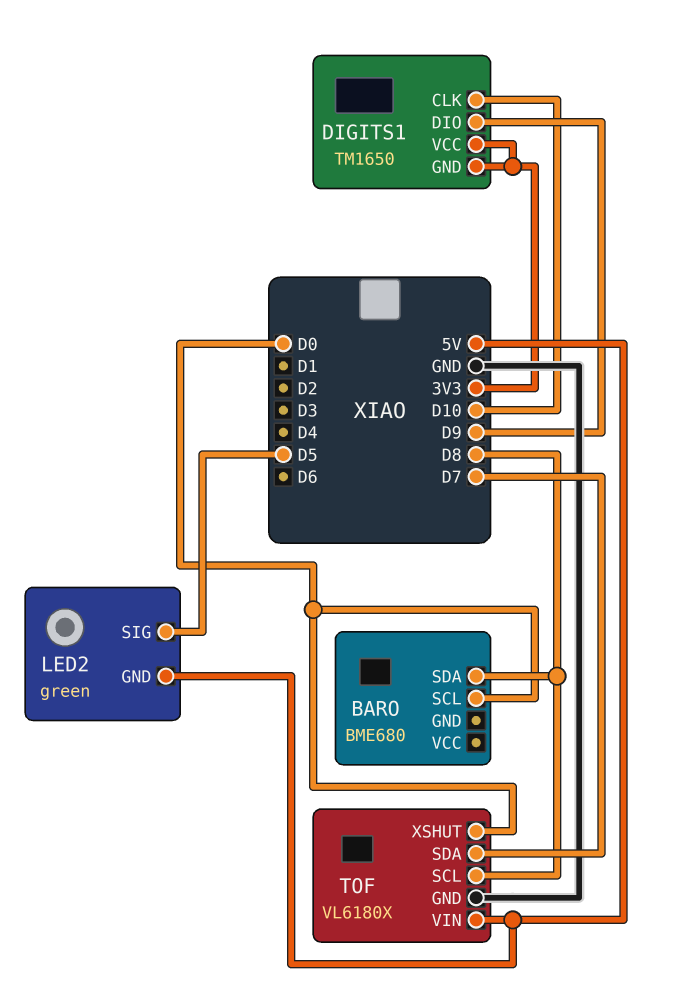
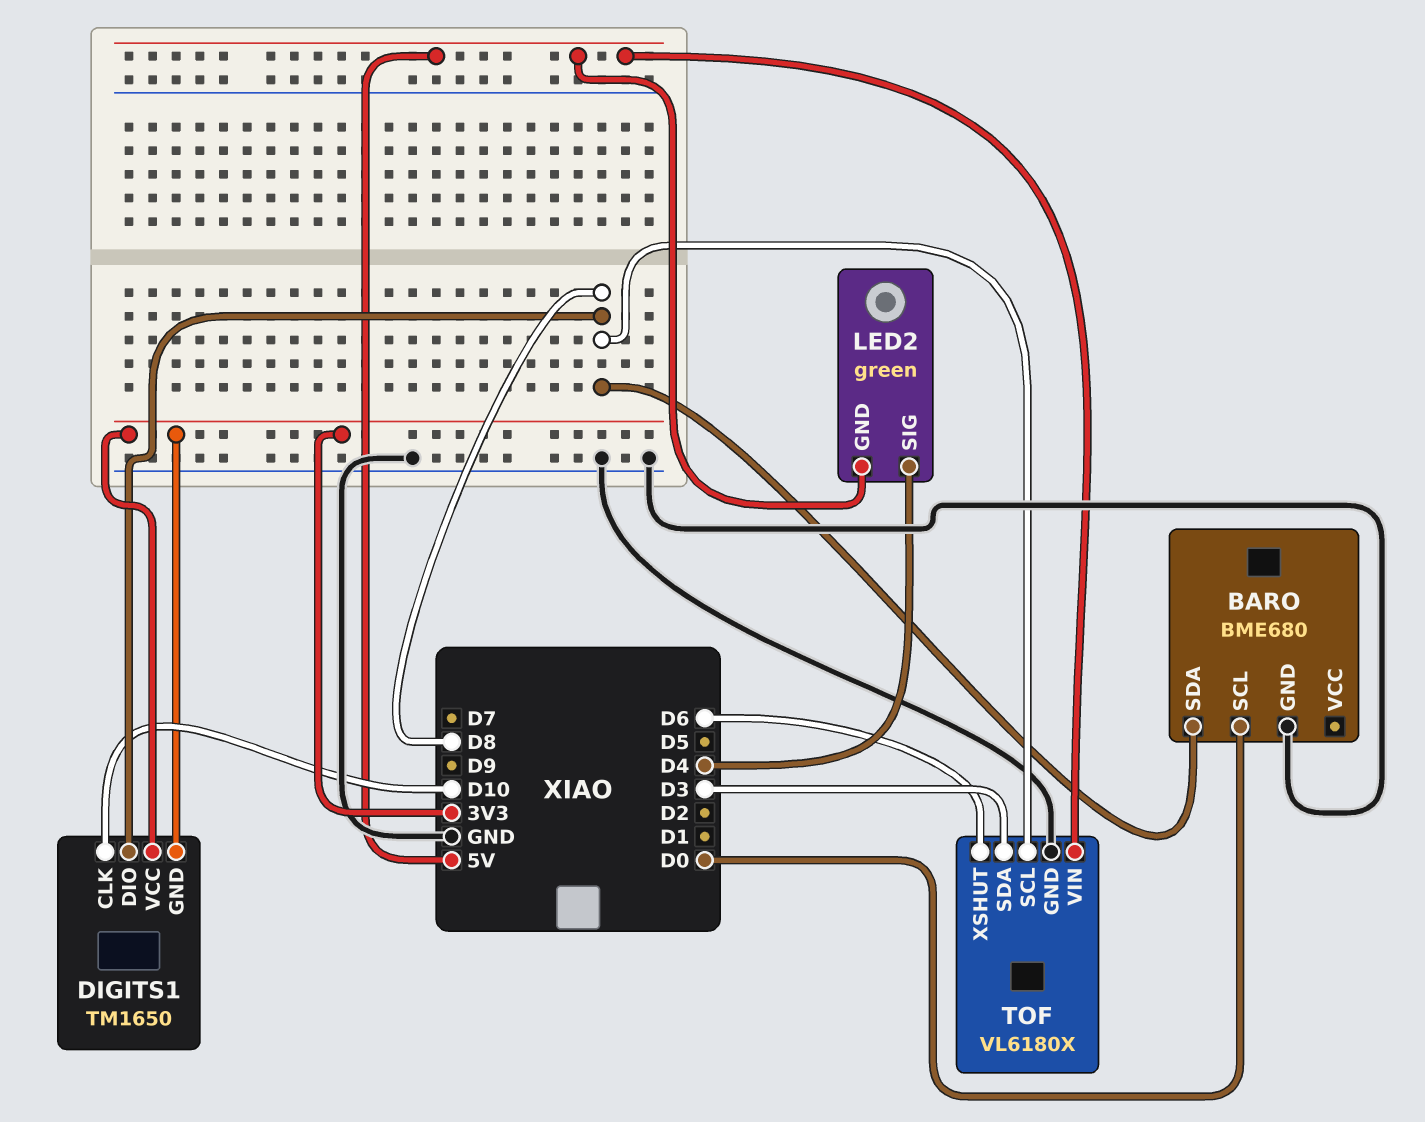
BARO pin GND: none -> GND
DIGITS1 pin DIO: D9 -> D8
LED2 pin SIG: D5 -> D4
TOF pin SDA: D7 -> D3
TOF pin XSHUT: D0 -> D6

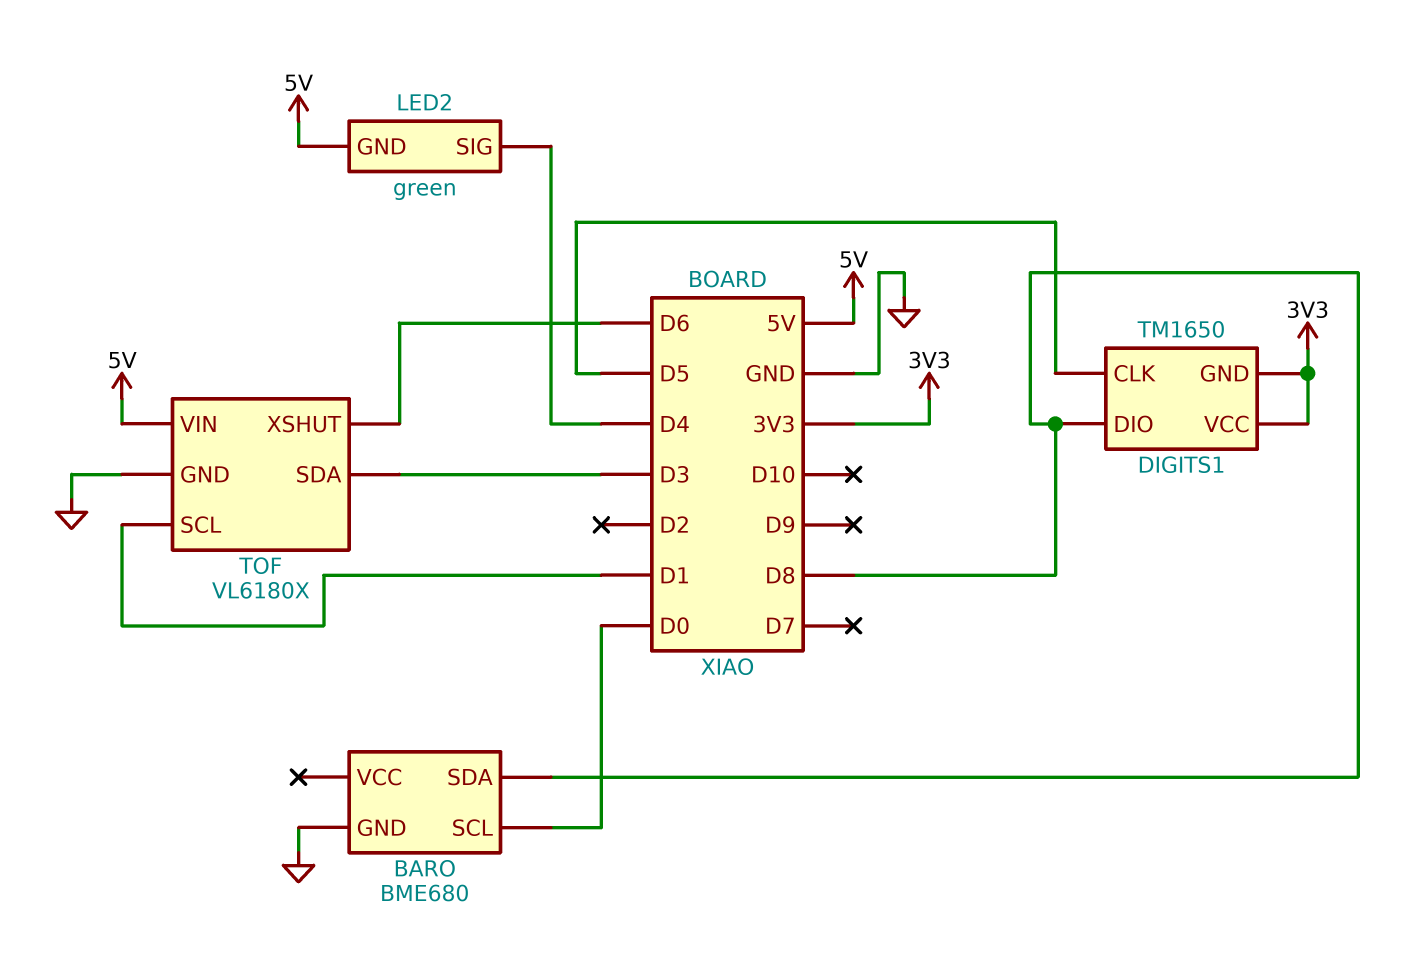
DIGITS1 pin CLK: D10 -> D5
TOF pin SCL: D8 -> D1

